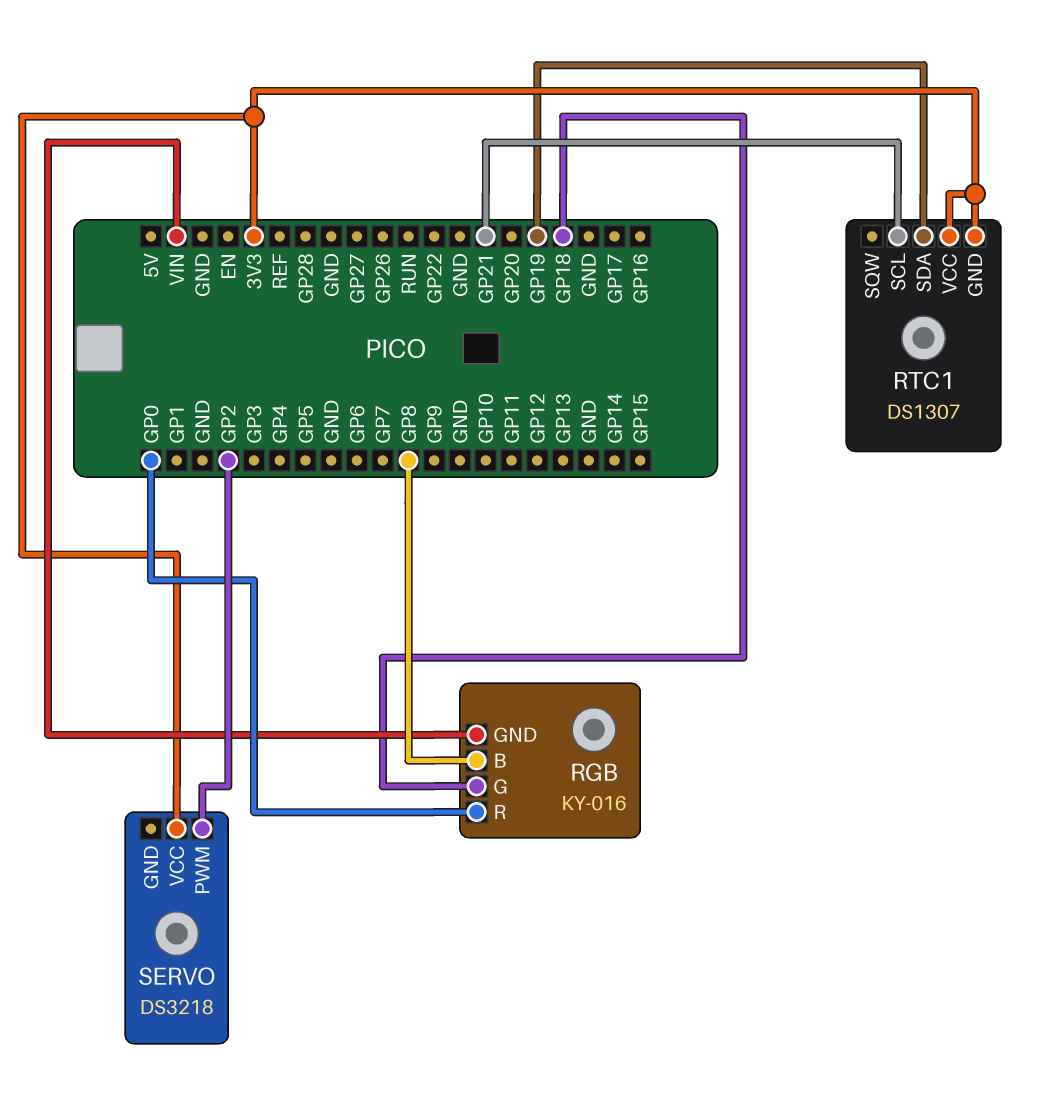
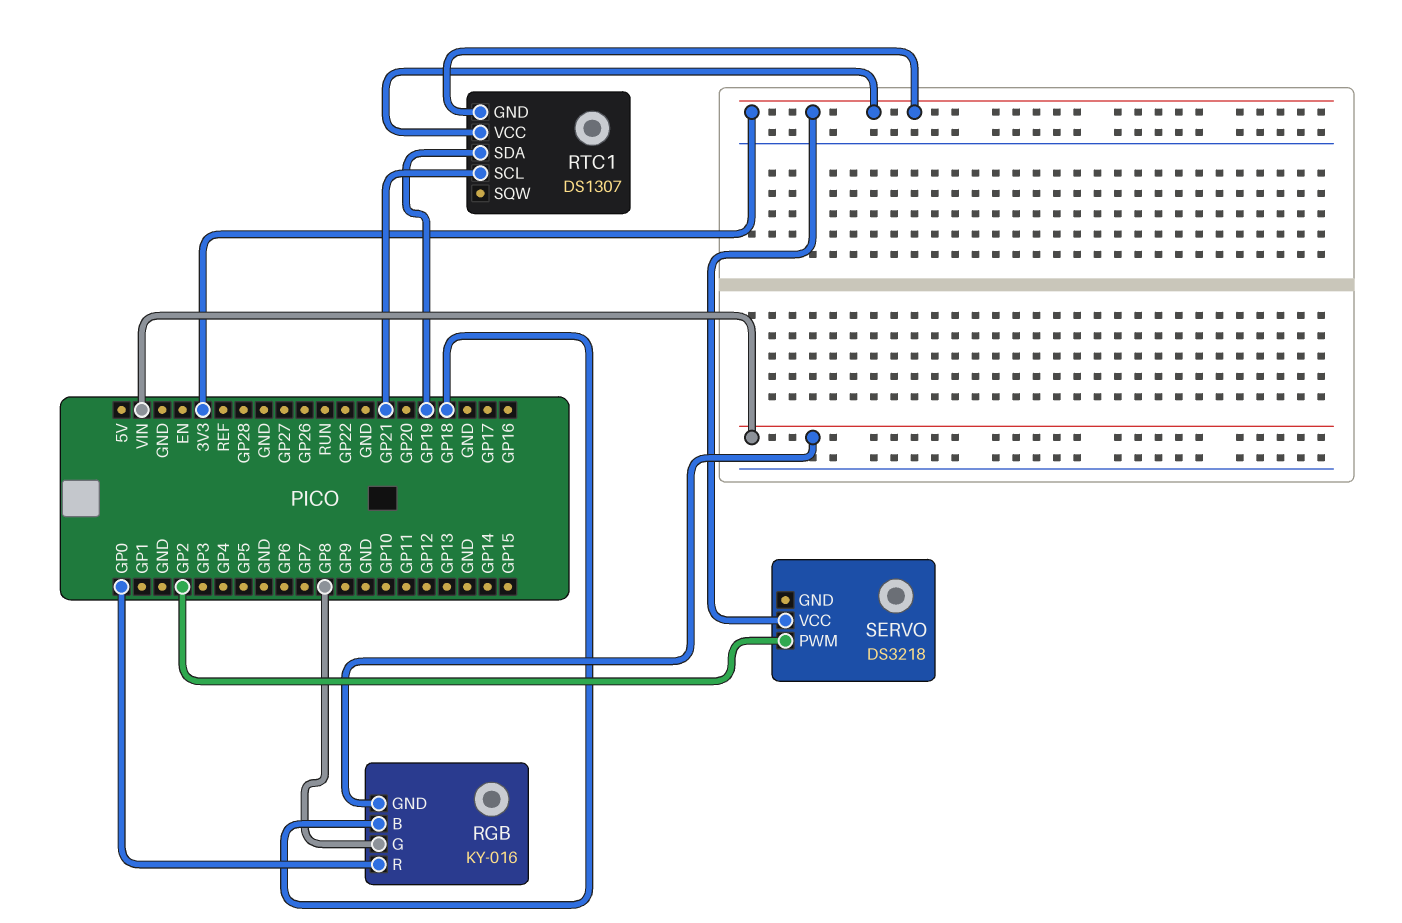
RGB pin B: GP8 -> GP18
RGB pin G: GP18 -> GP8

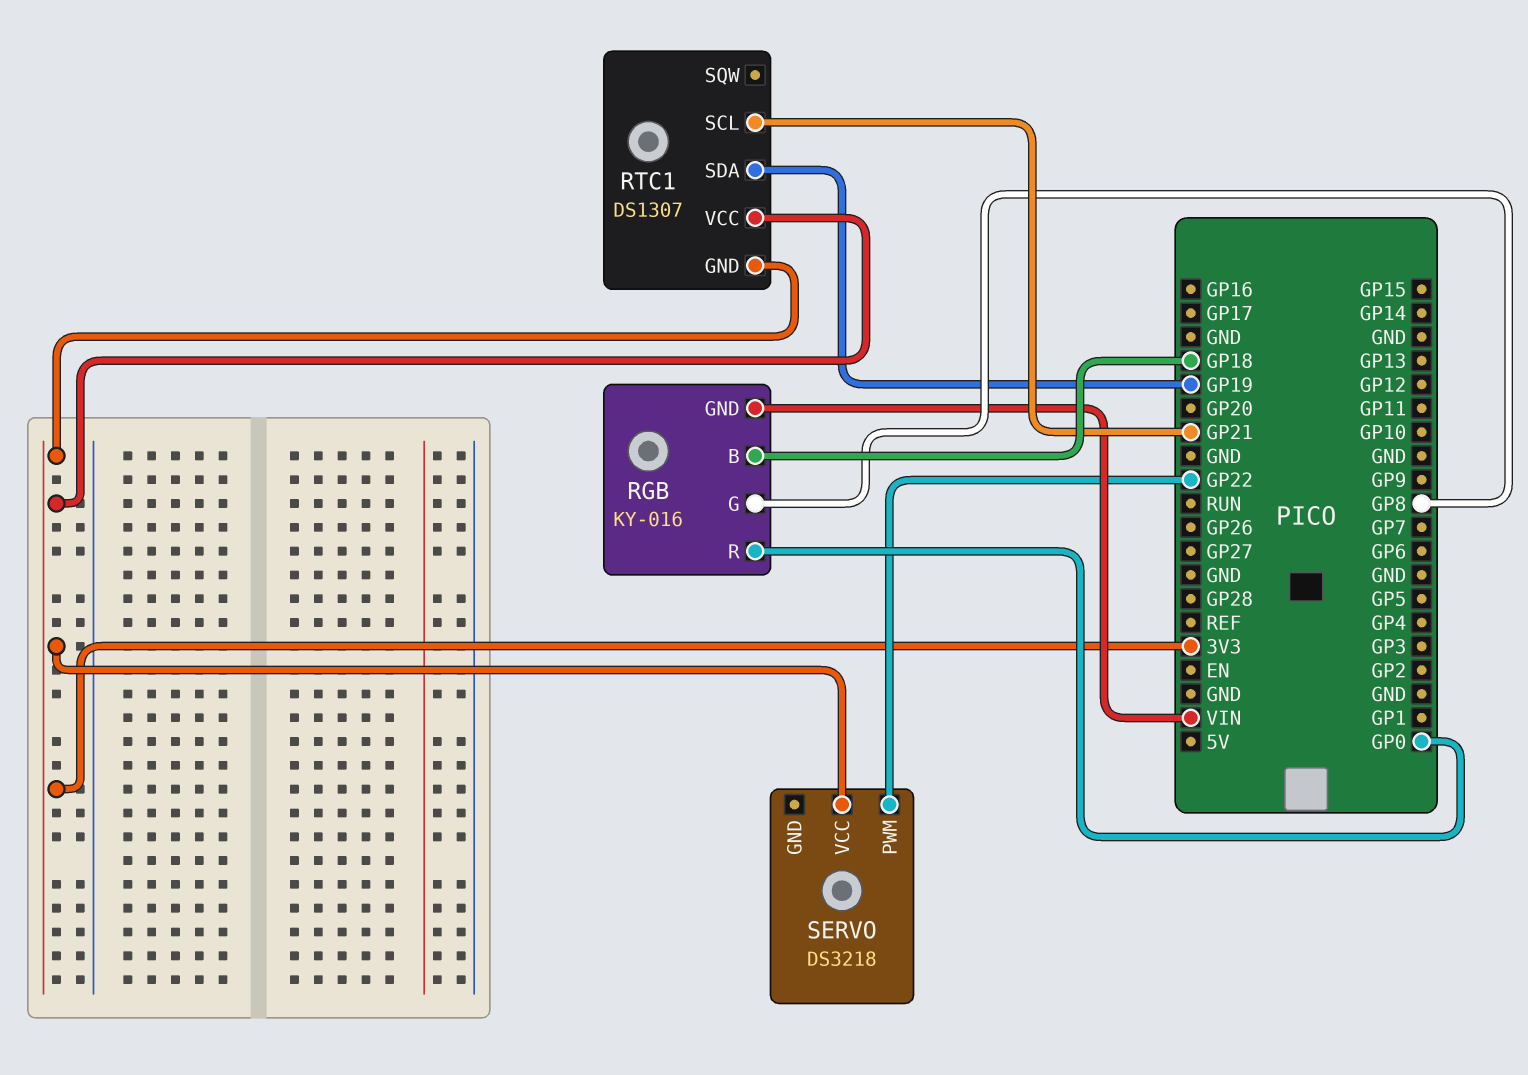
SERVO pin PWM: GP2 -> GP22

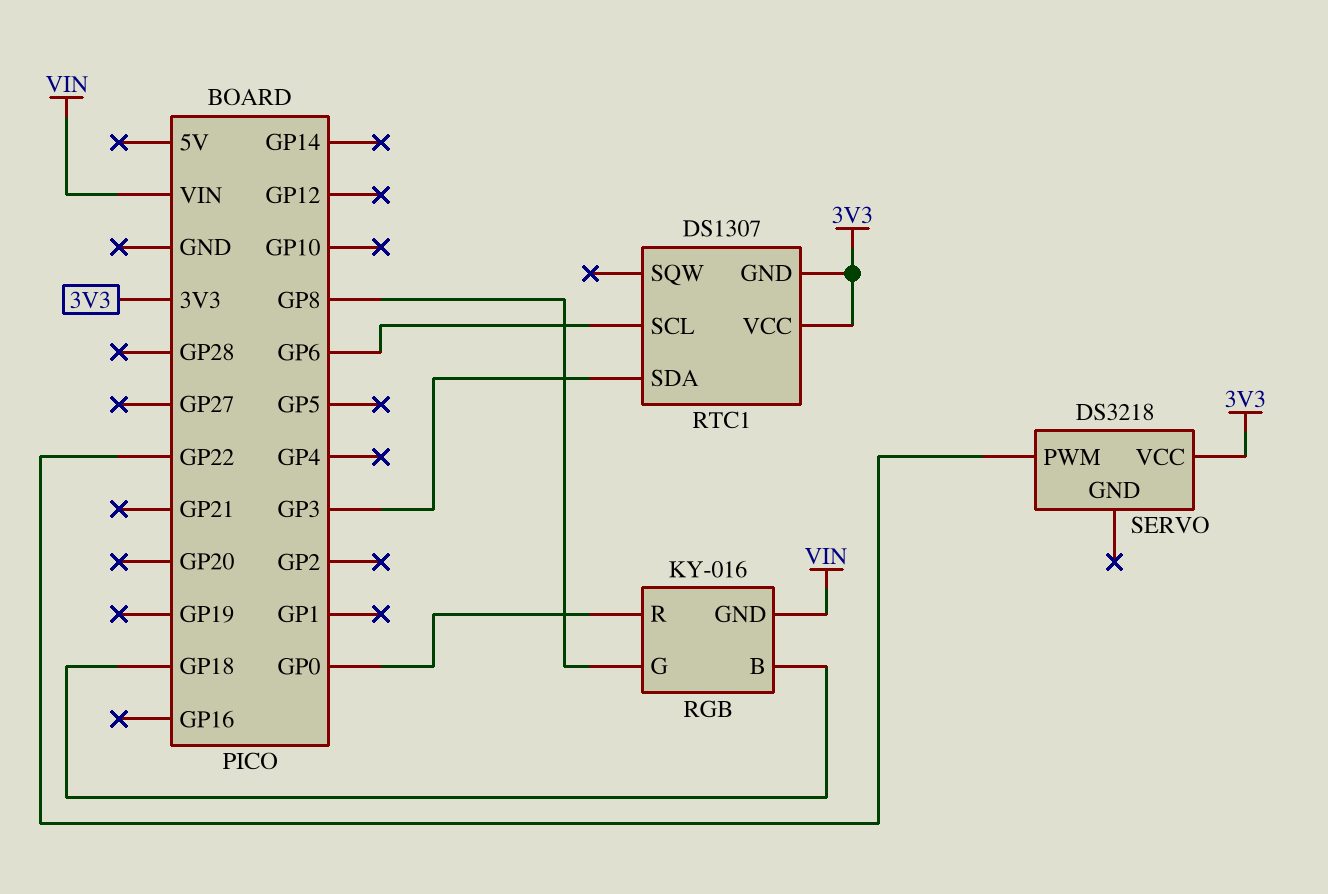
RTC1 pin SCL: GP21 -> GP6
RTC1 pin SDA: GP19 -> GP3

